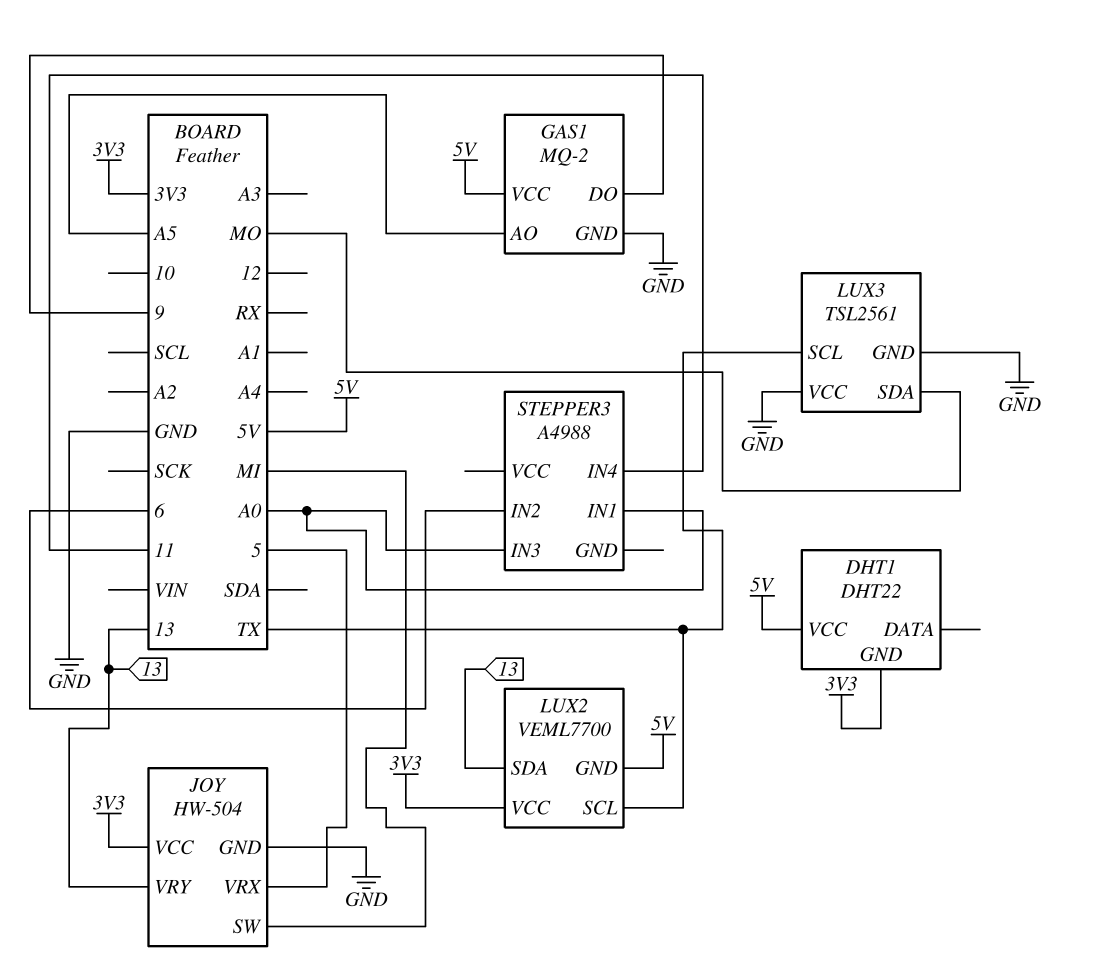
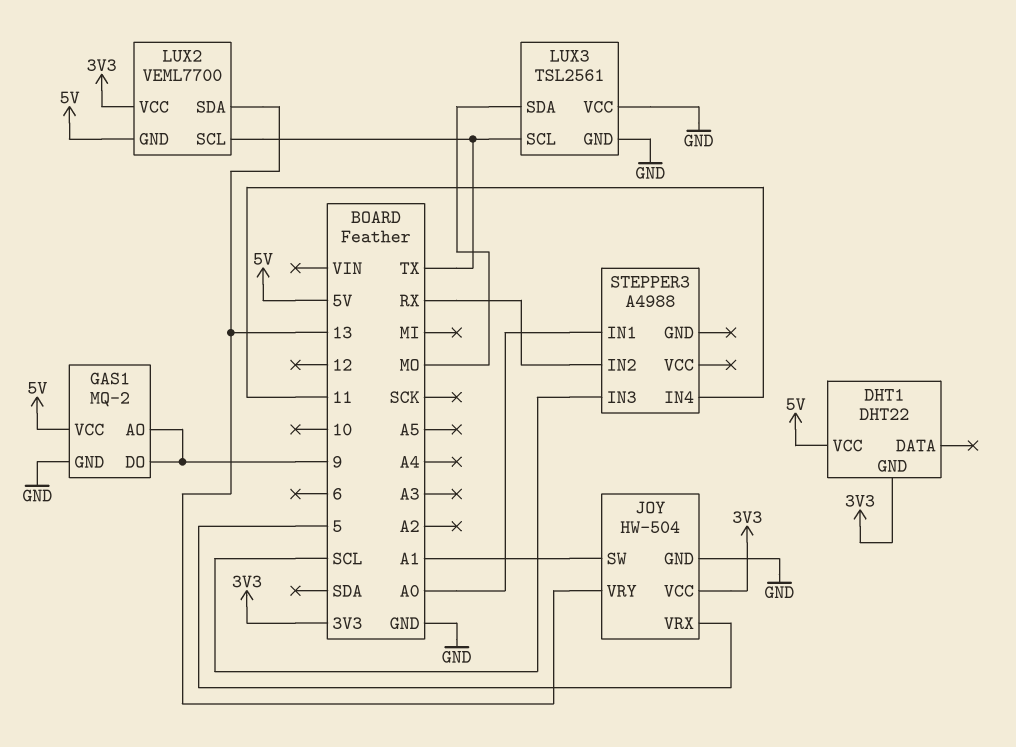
GAS1 pin AO: A5 -> 9
JOY pin SW: MI -> A1
STEPPER3 pin IN2: 6 -> RX
STEPPER3 pin IN3: A0 -> SCL

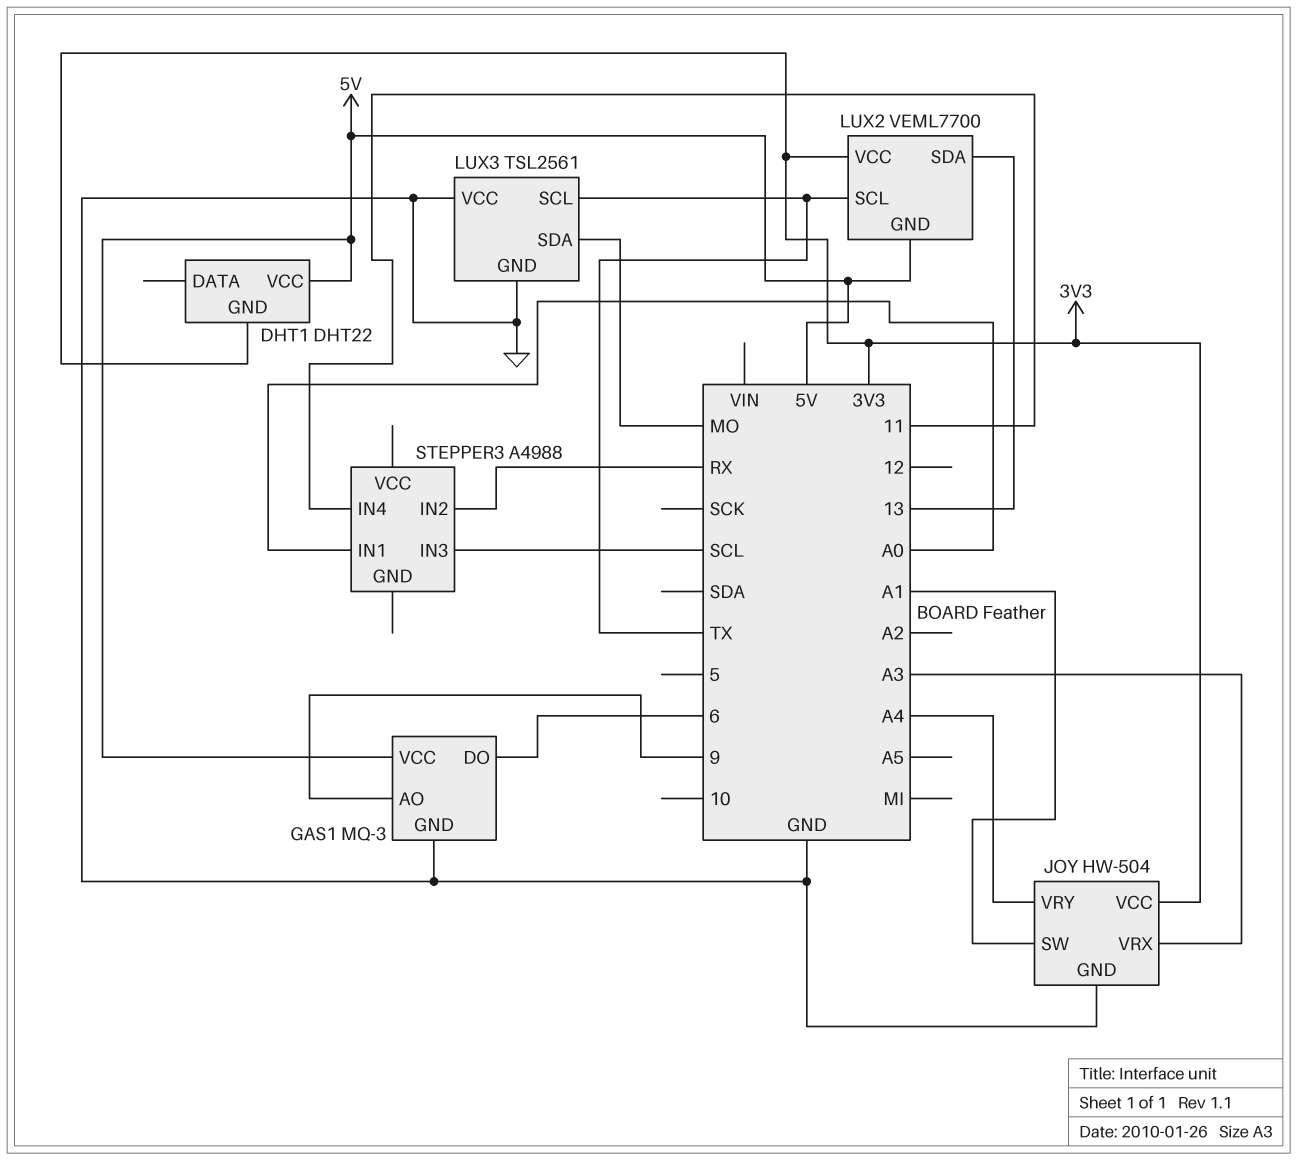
GAS1: MQ-2 -> MQ-3
GAS1 pin DO: 9 -> 6
JOY pin VRX: 5 -> A3
JOY pin VRY: 13 -> A4

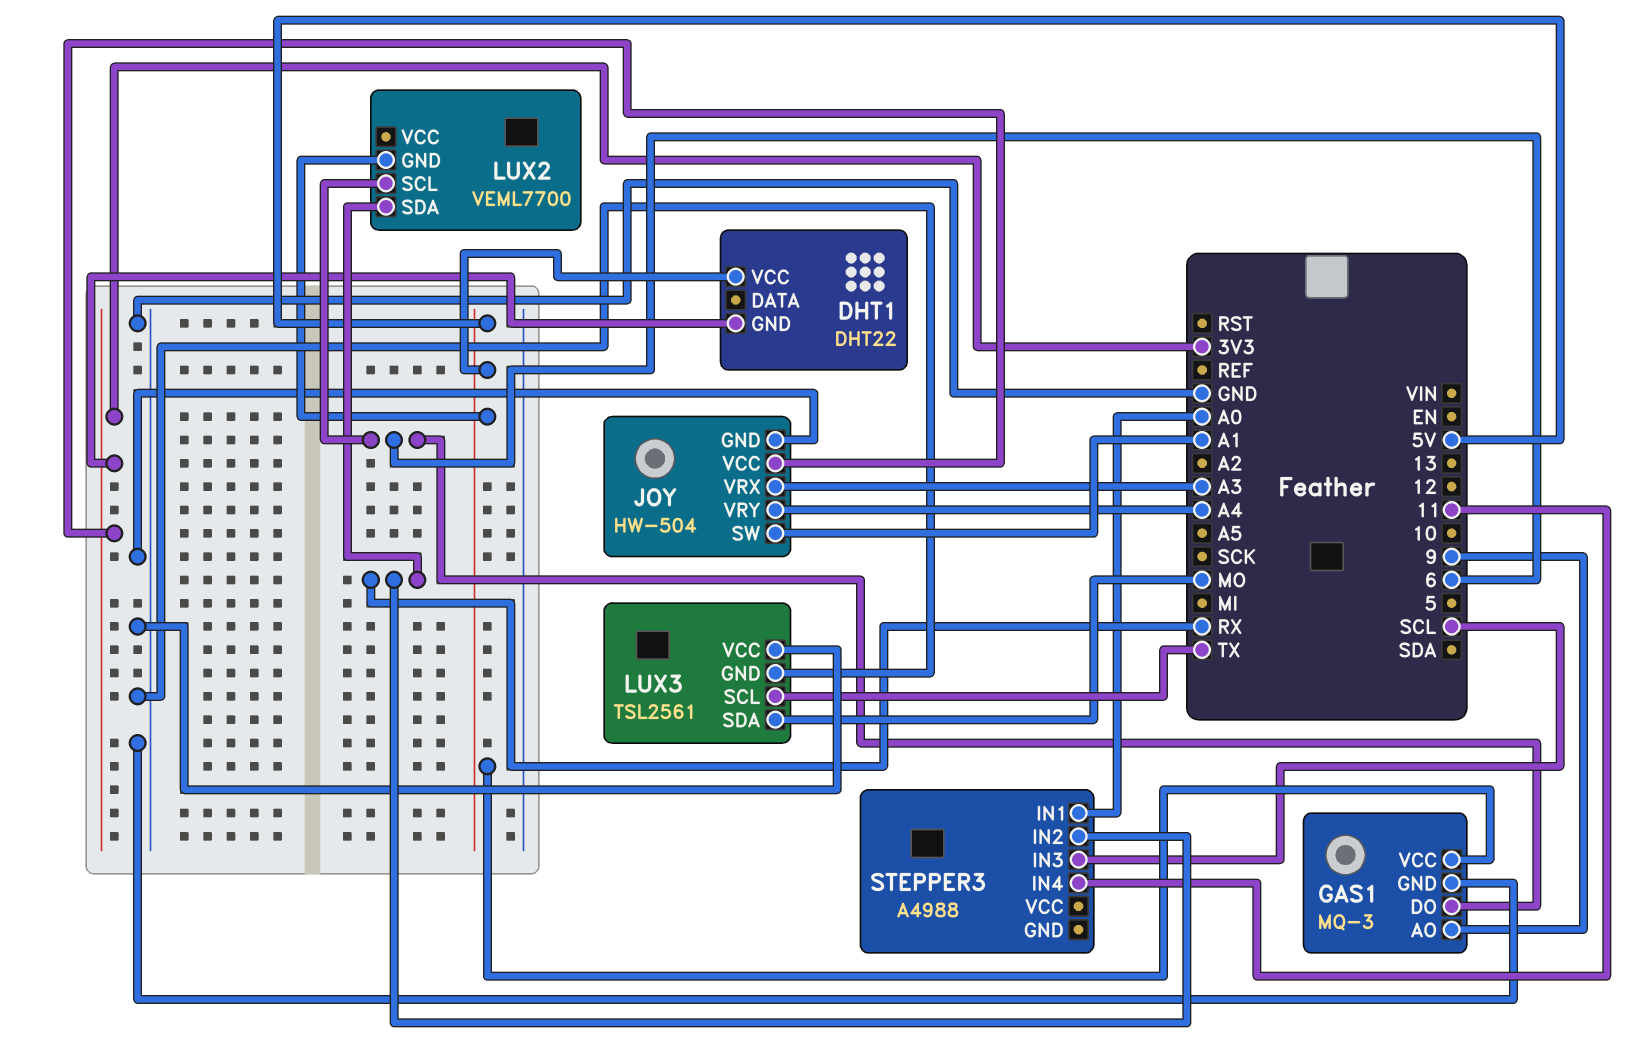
LUX2 pin SCL: TX -> 6
LUX2 pin SDA: 13 -> RX
LUX2 pin VCC: 3V3 -> none

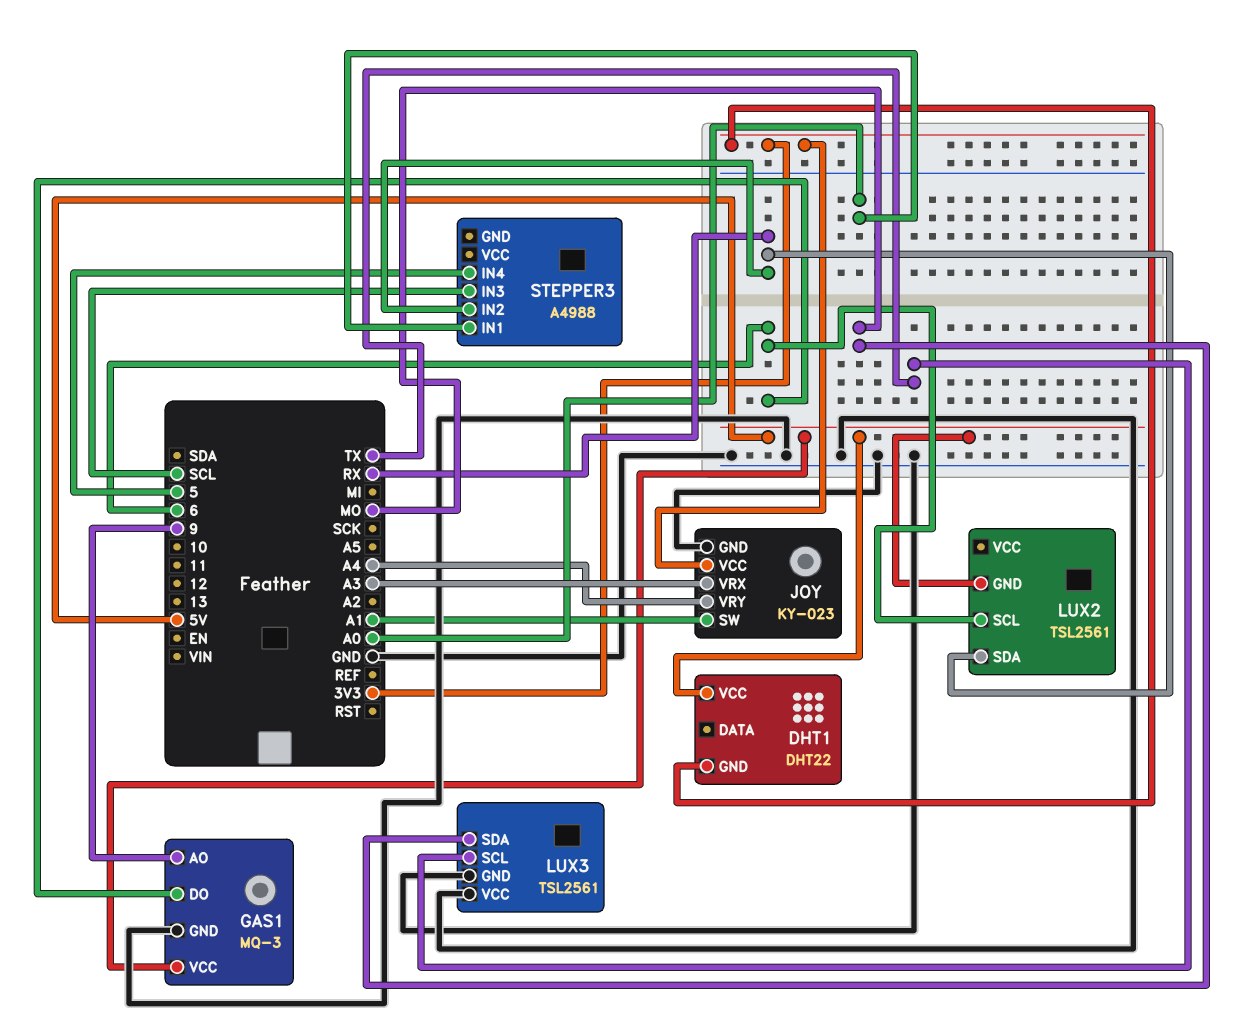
JOY: HW-504 -> KY-023
LUX2: VEML7700 -> TSL2561
STEPPER3 pin IN4: 11 -> 5

